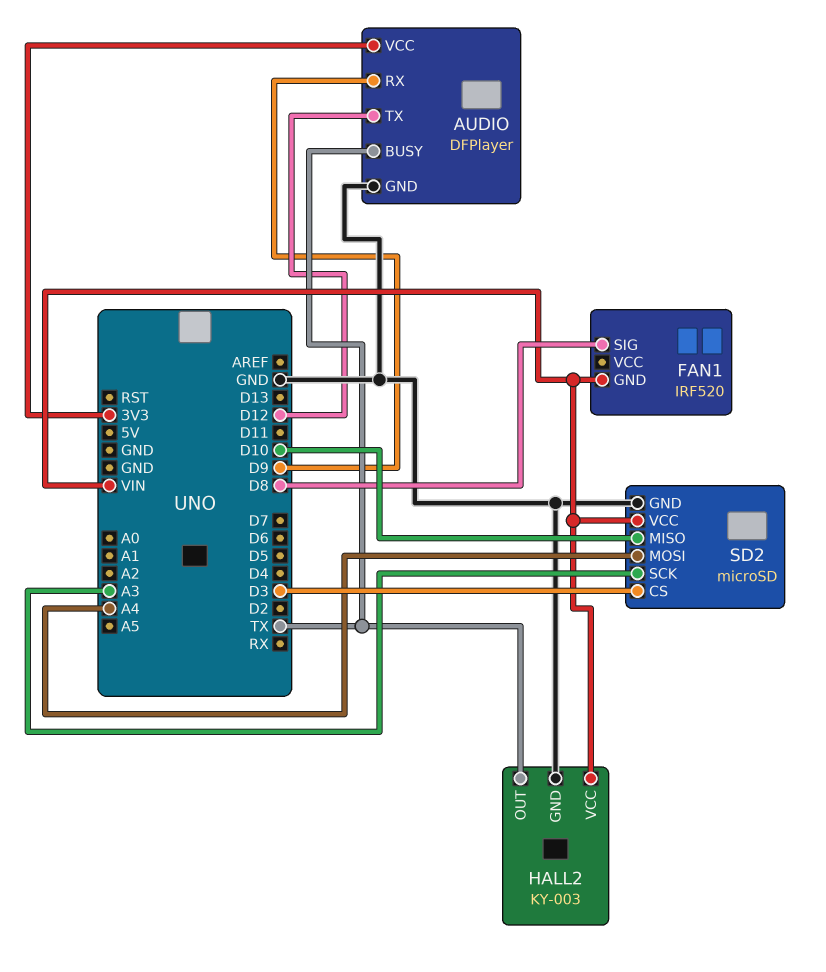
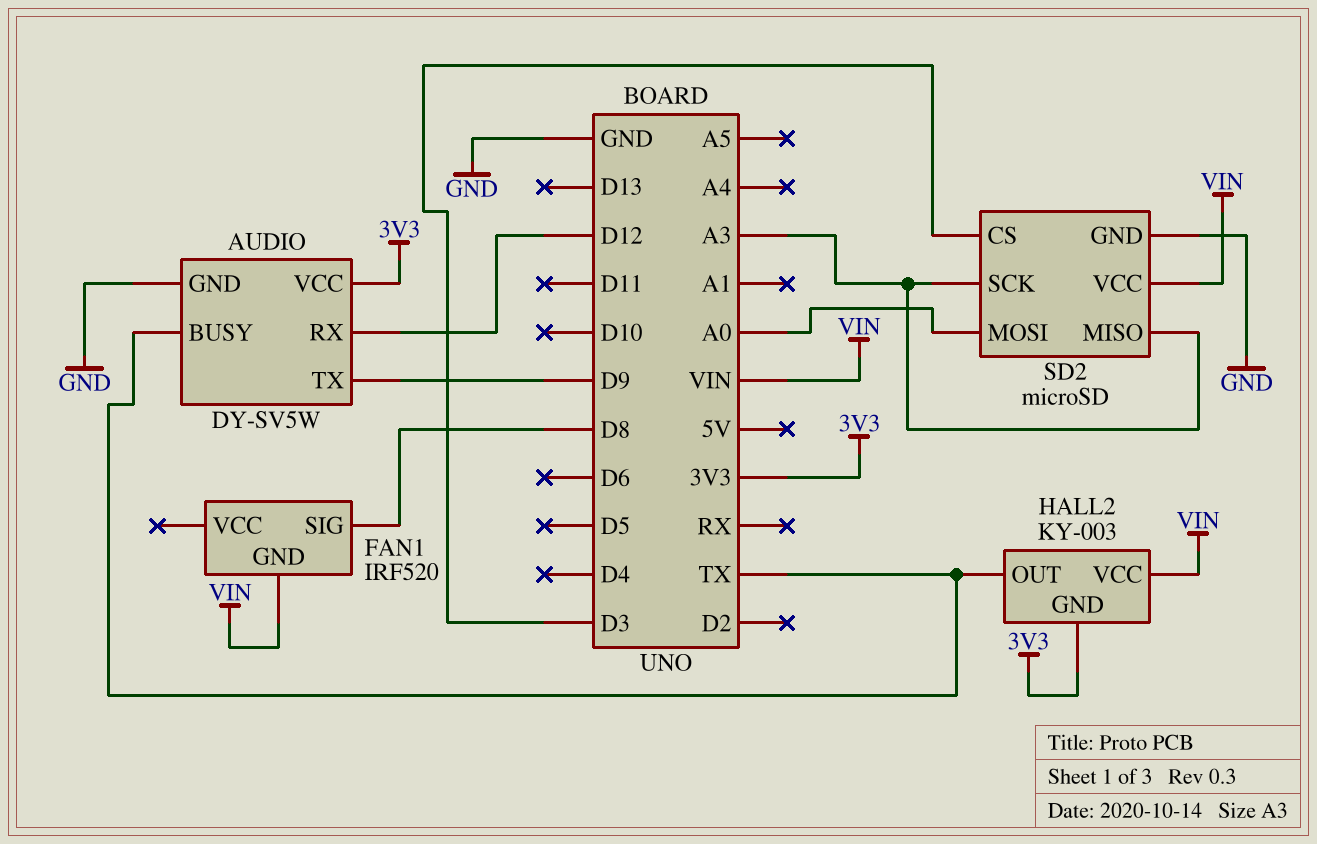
AUDIO: DFPlayer -> DY-SV5W
AUDIO pin RX: D9 -> D12
AUDIO pin TX: D12 -> D9
HALL2 pin GND: GND -> 3V3
SD2 pin MISO: D10 -> A3
SD2 pin MOSI: A4 -> A0

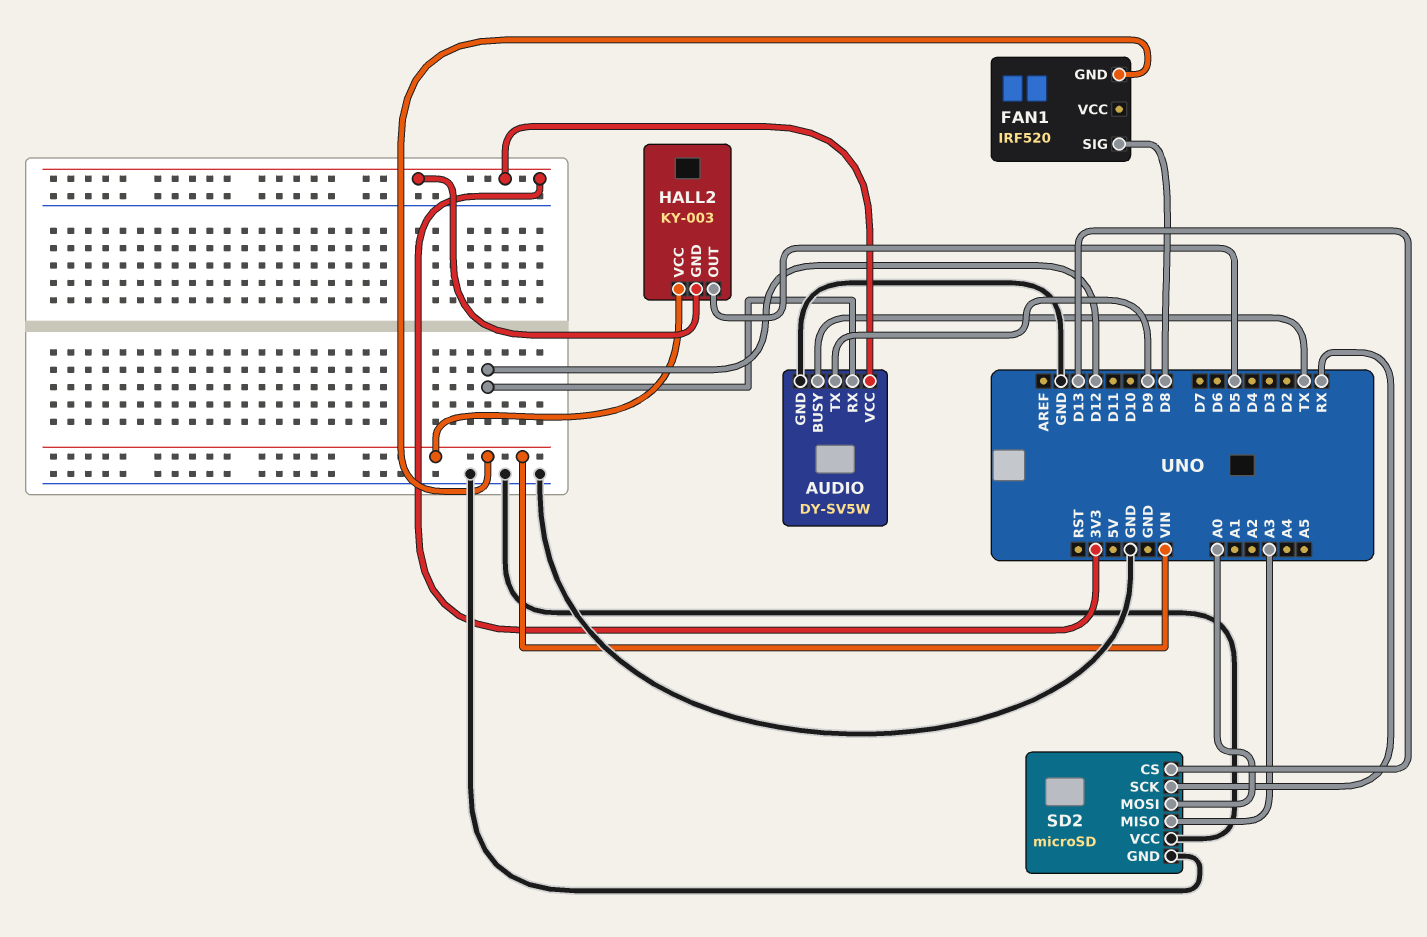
HALL2 pin OUT: TX -> D5
SD2 pin CS: D3 -> D13
SD2 pin SCK: A3 -> RX
SD2 pin VCC: VIN -> GND

